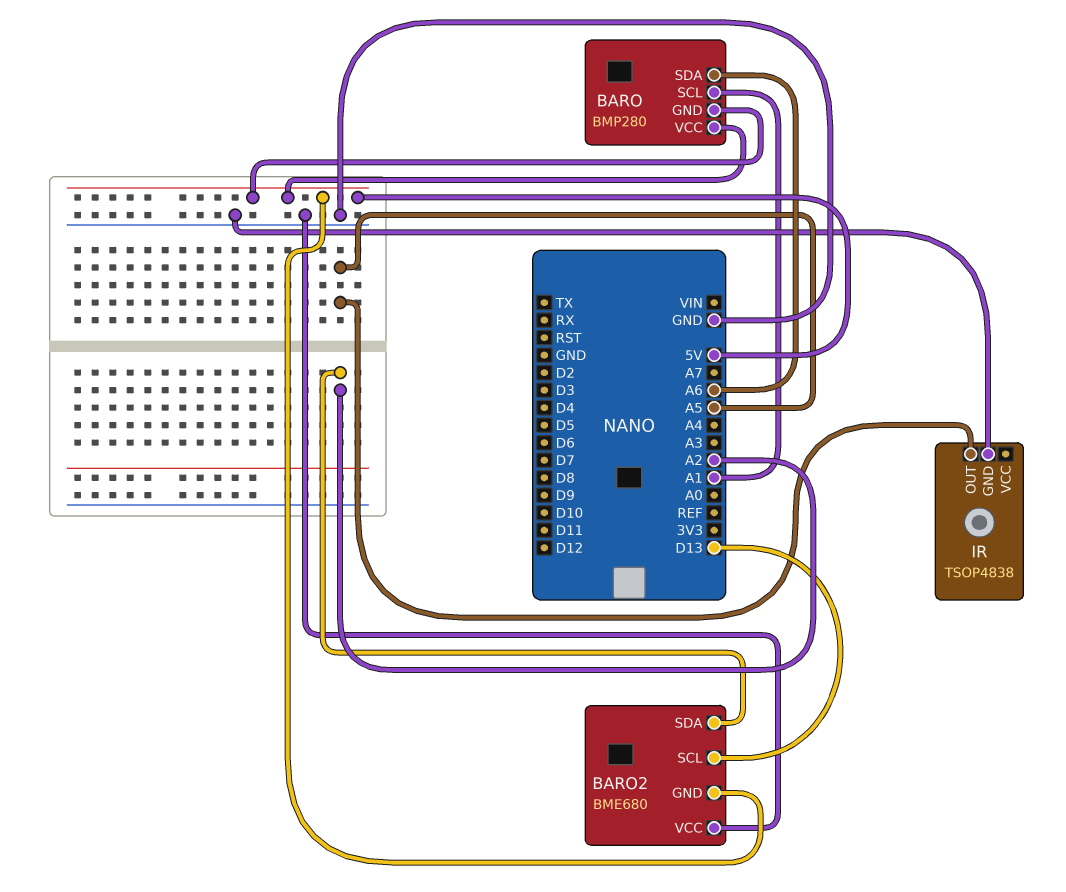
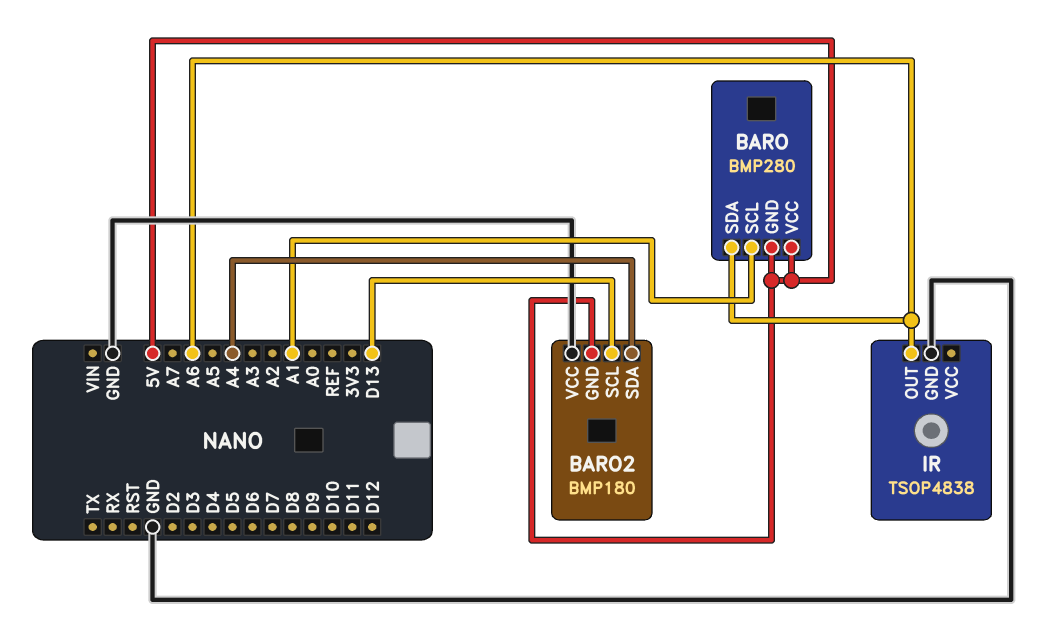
BARO2: BME680 -> BMP180
BARO2 pin SDA: A2 -> A4
IR pin OUT: A5 -> A6

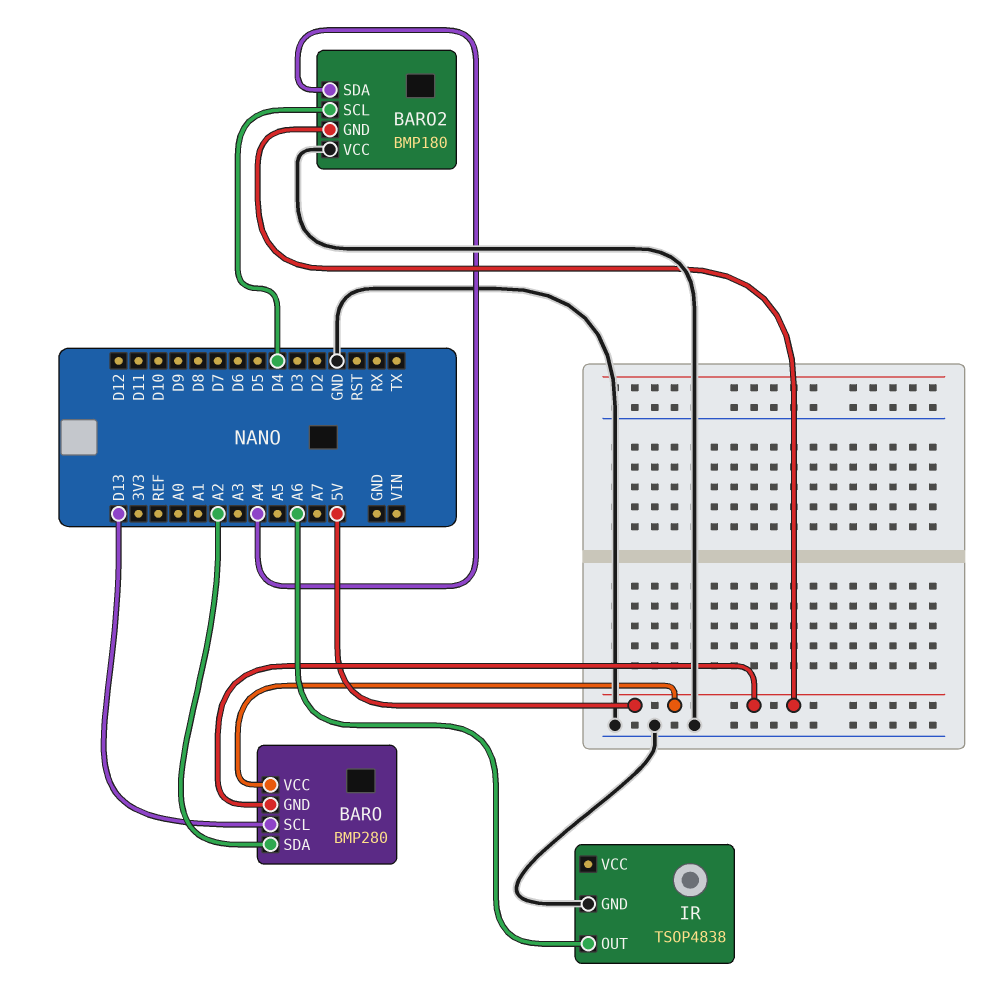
BARO pin SCL: A1 -> D13
BARO pin SDA: A6 -> A2
BARO2 pin SCL: D13 -> D4

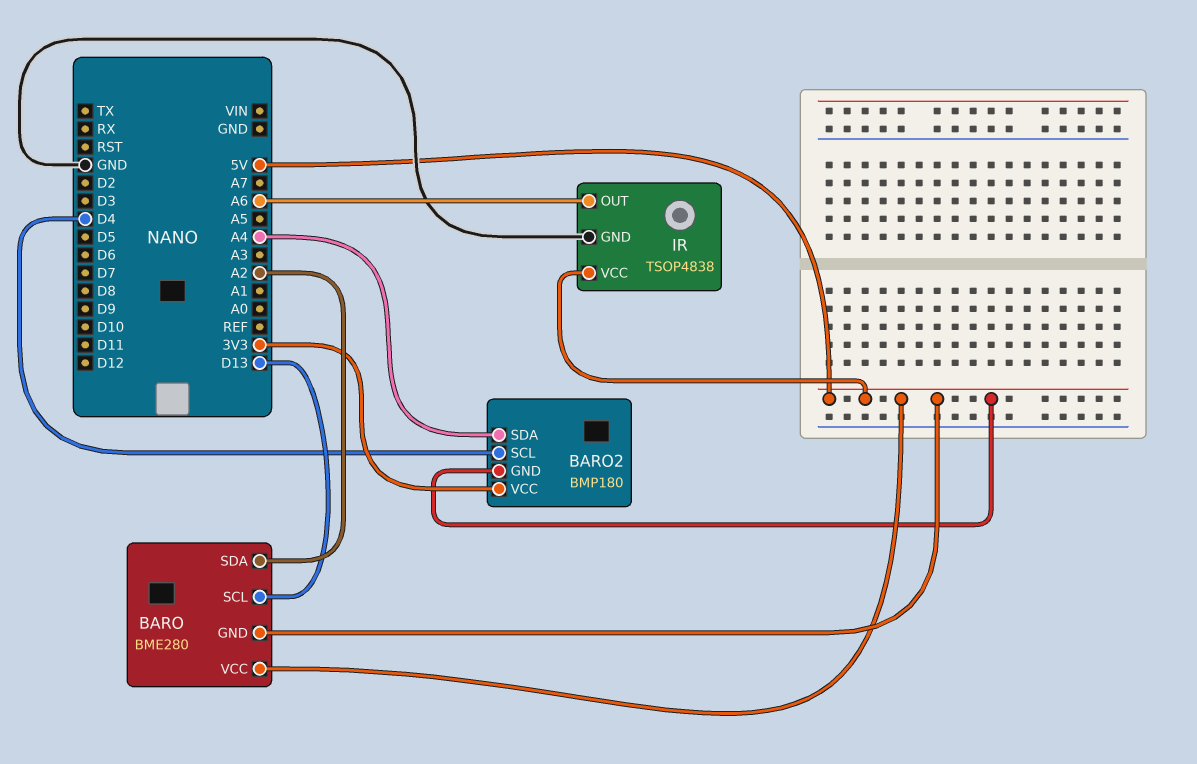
BARO: BMP280 -> BME280
BARO2 pin VCC: GND -> 3V3
IR pin VCC: none -> 5V

